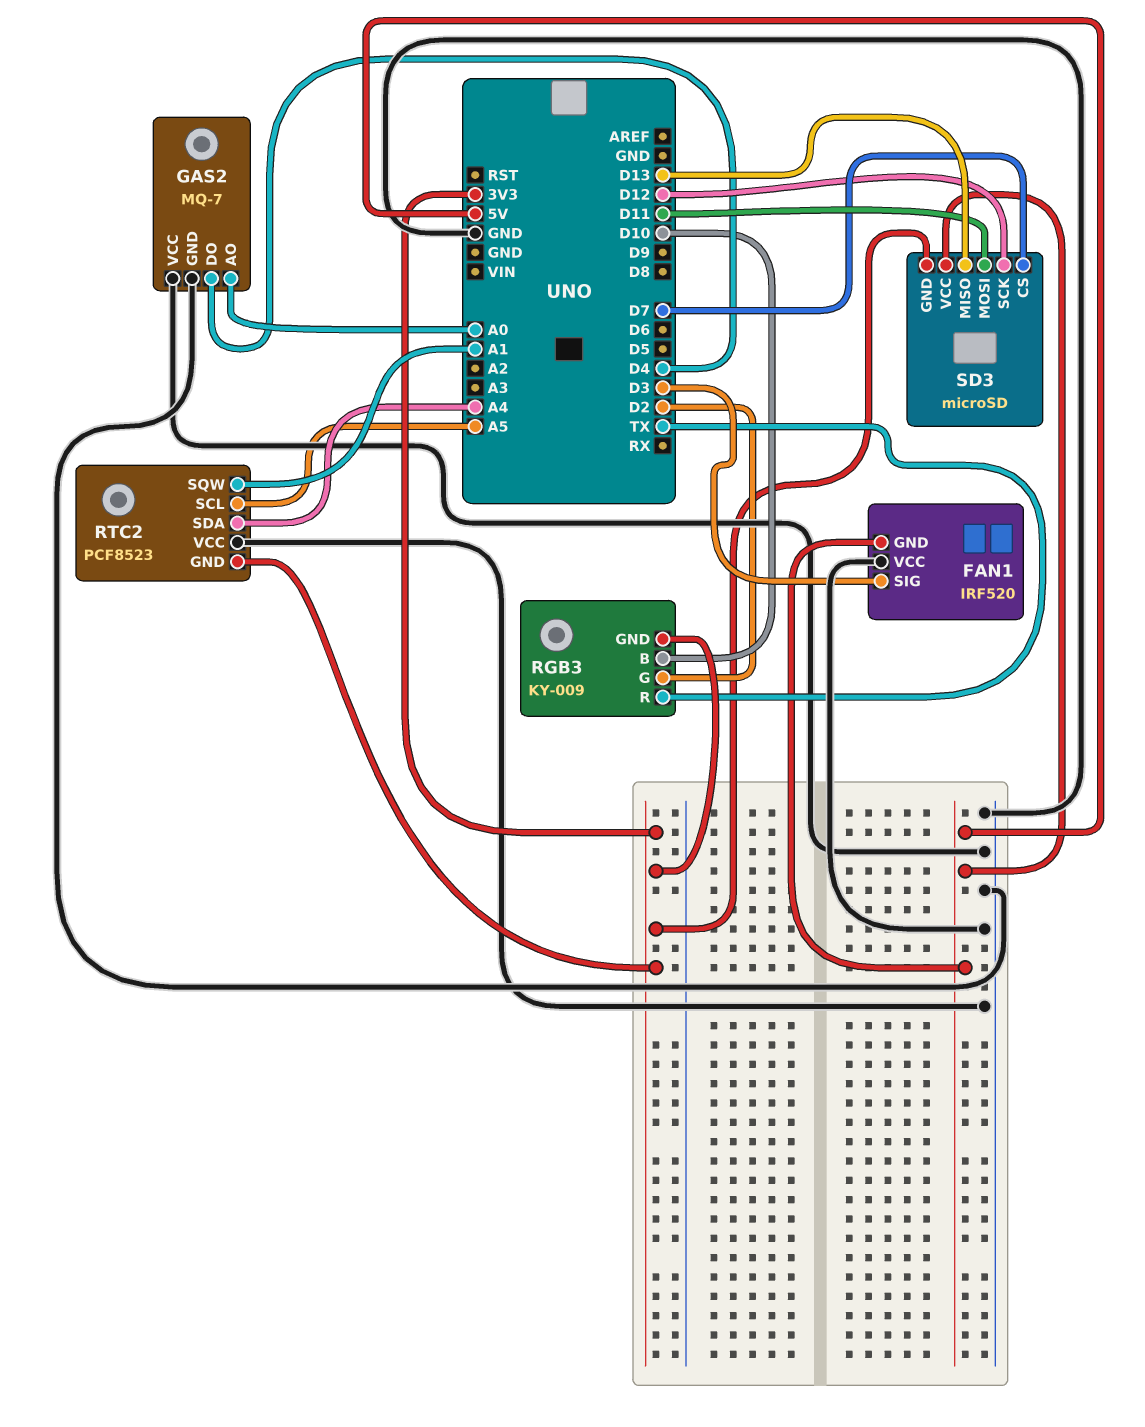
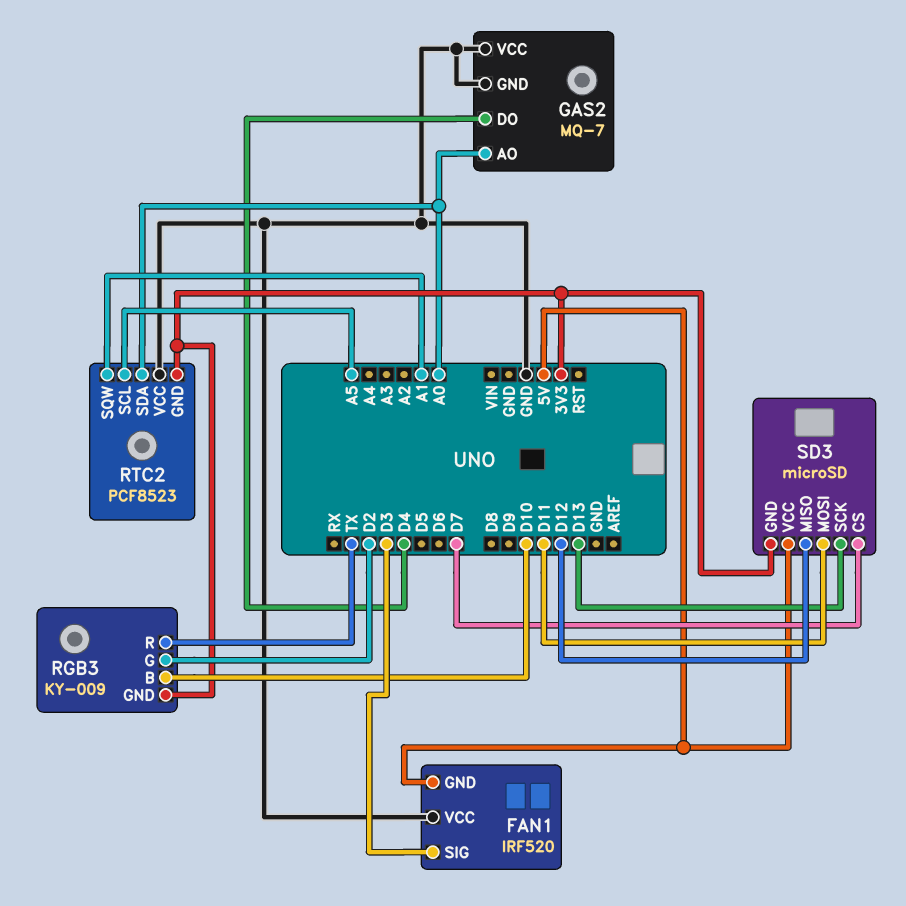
RTC2 pin SDA: A4 -> A0
SD3 pin MISO: D13 -> D12
SD3 pin SCK: D12 -> D13

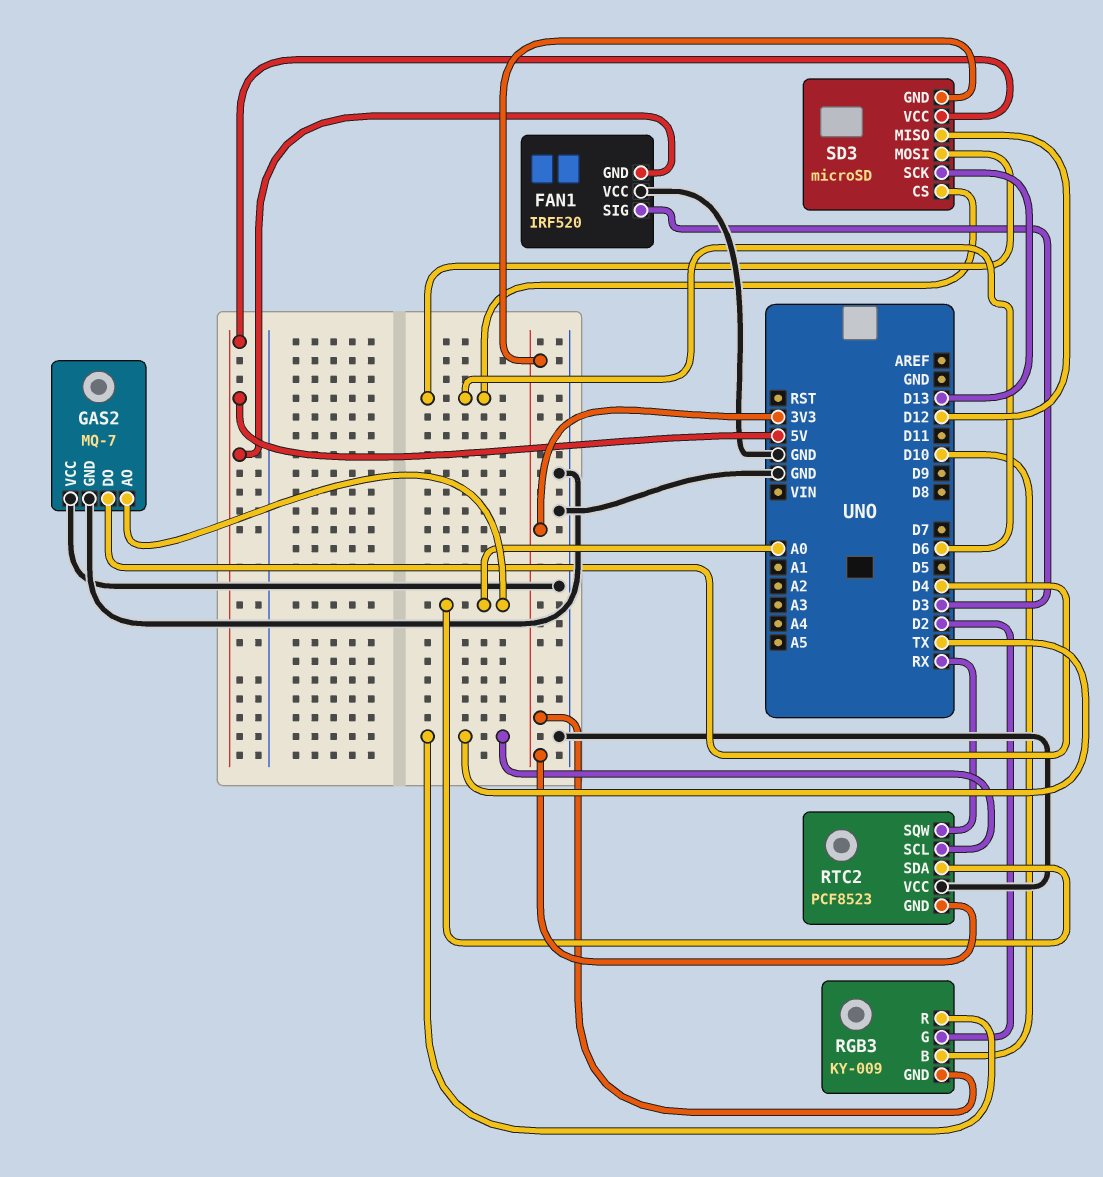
RTC2 pin SCL: A5 -> TX
RTC2 pin SQW: A1 -> RX
SD3 pin CS: D7 -> D6
SD3 pin MOSI: D11 -> D6

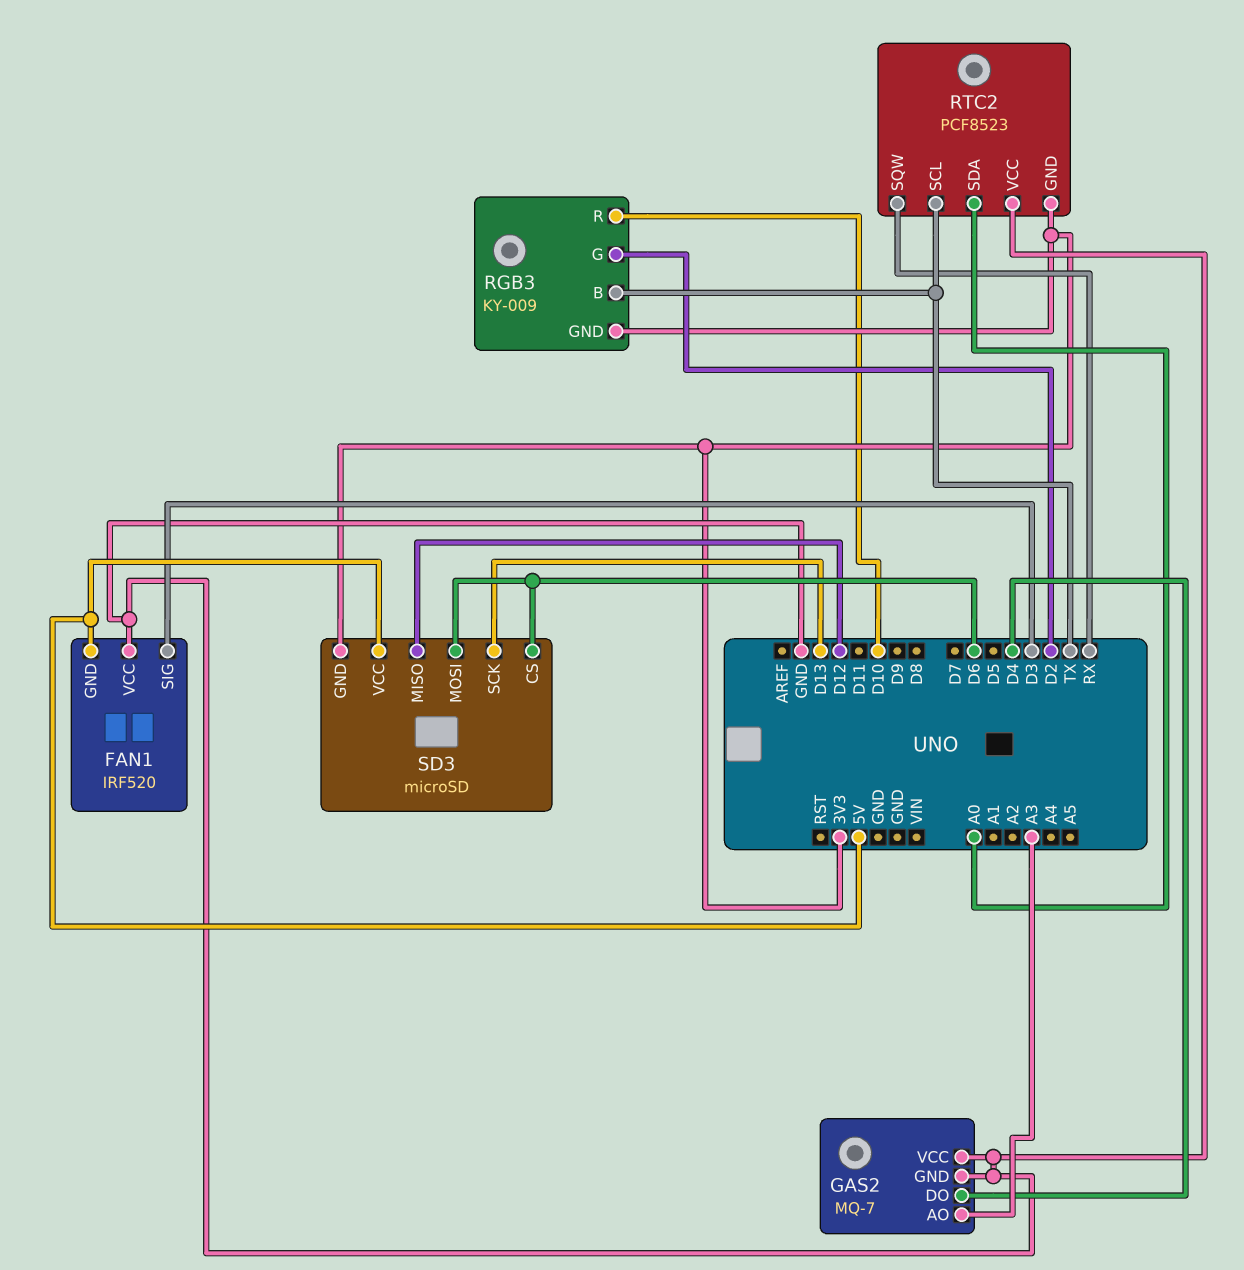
GAS2 pin AO: A0 -> A3
RGB3 pin B: D10 -> TX
RGB3 pin R: TX -> D10

